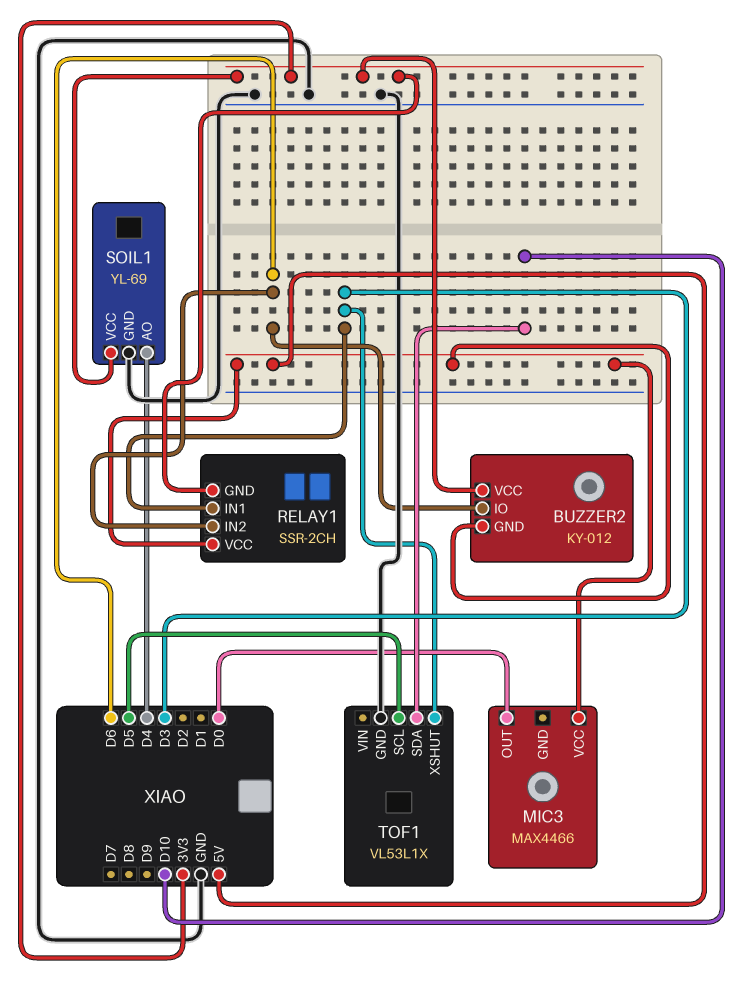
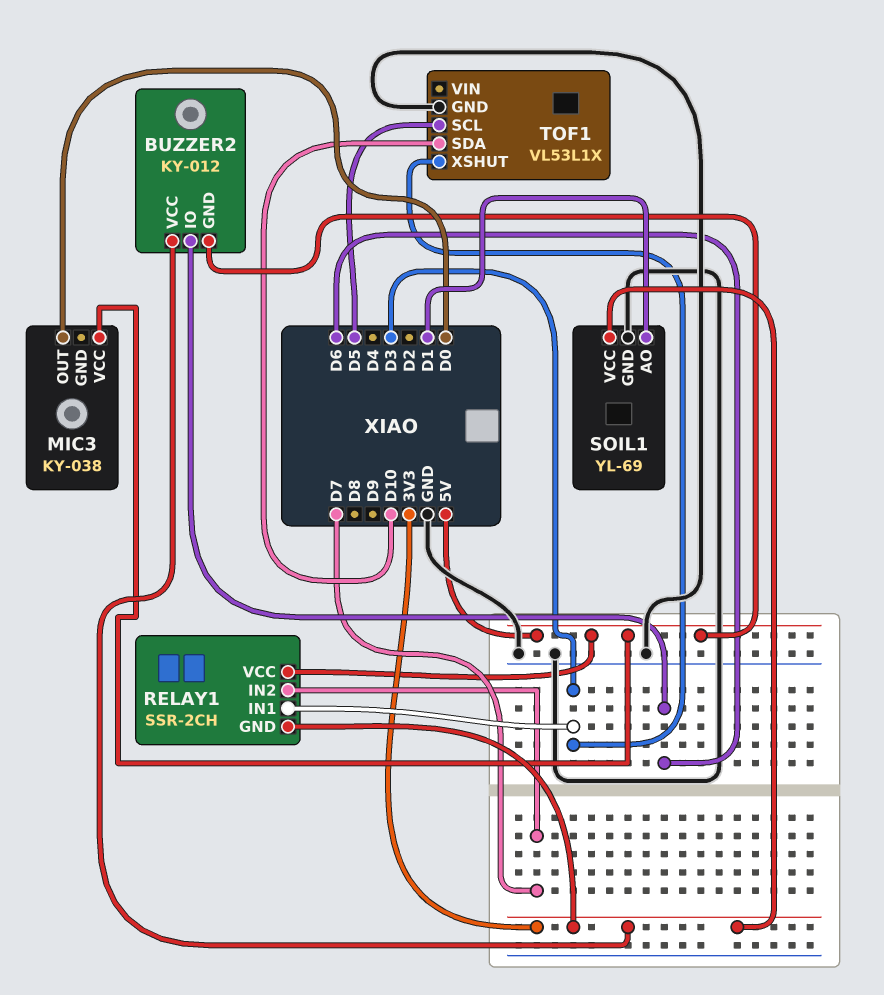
MIC3: MAX4466 -> KY-038
RELAY1 pin IN2: D6 -> D7
SOIL1 pin AO: D4 -> D1

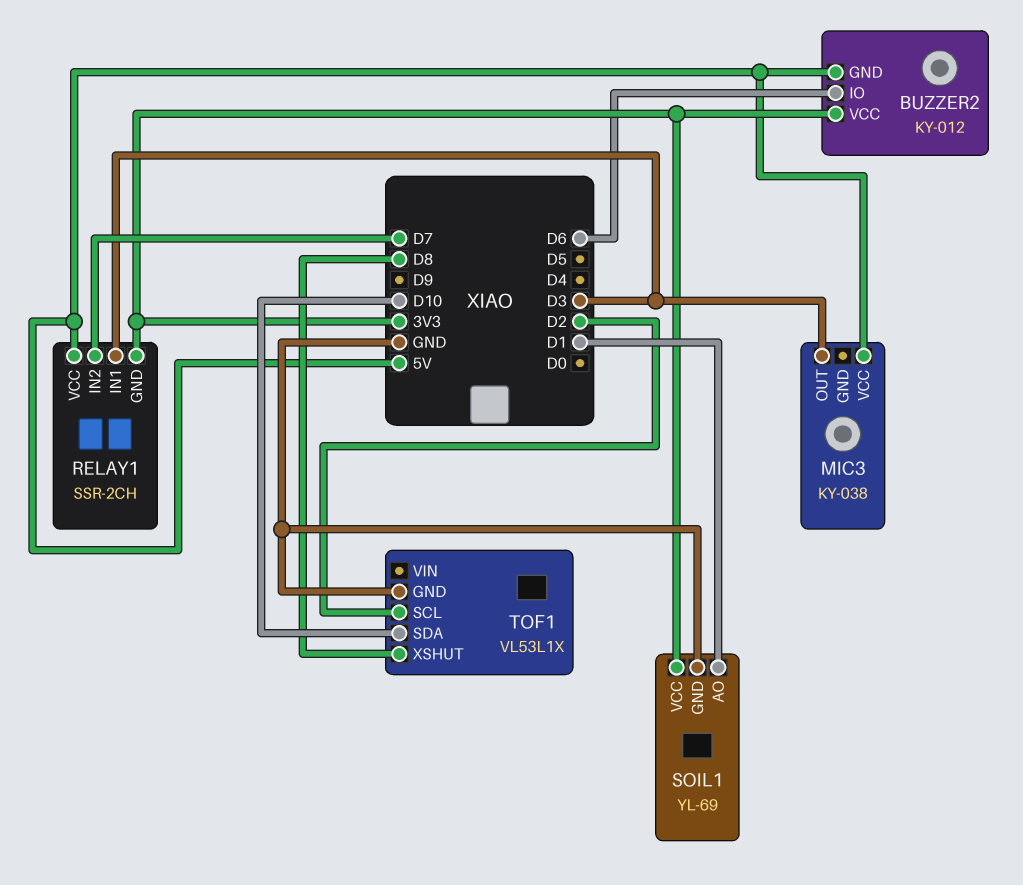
MIC3 pin OUT: D0 -> D3
TOF1 pin SCL: D5 -> D2
TOF1 pin XSHUT: D3 -> D8

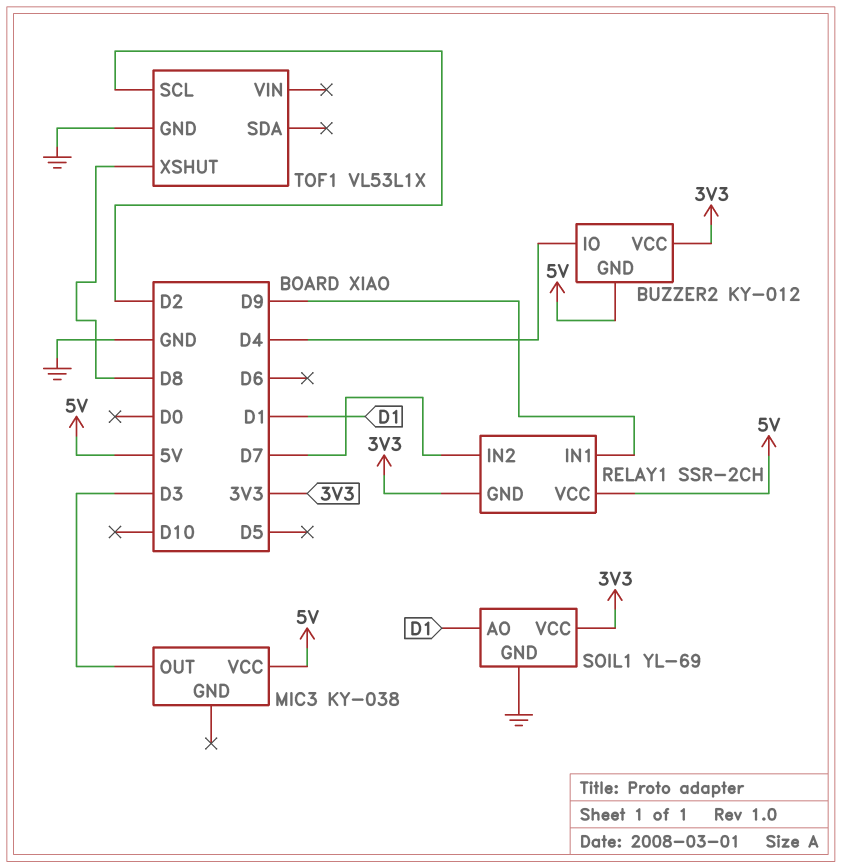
BUZZER2 pin IO: D6 -> D4
RELAY1 pin IN1: D3 -> D9
TOF1 pin SDA: D10 -> none

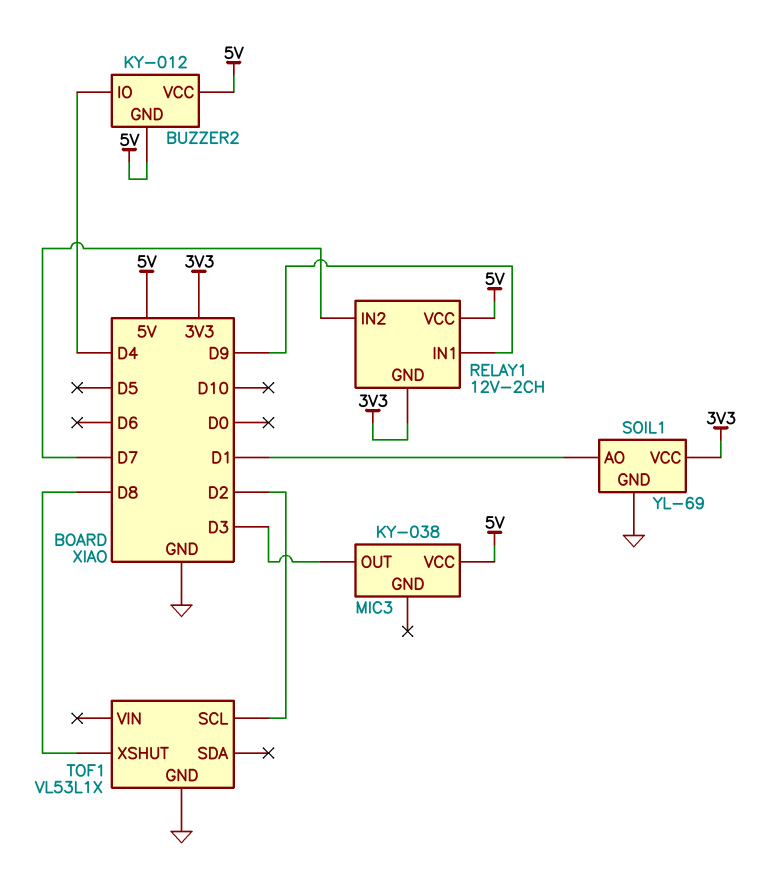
BUZZER2 pin VCC: 3V3 -> 5V
RELAY1: SSR-2CH -> 12V-2CH

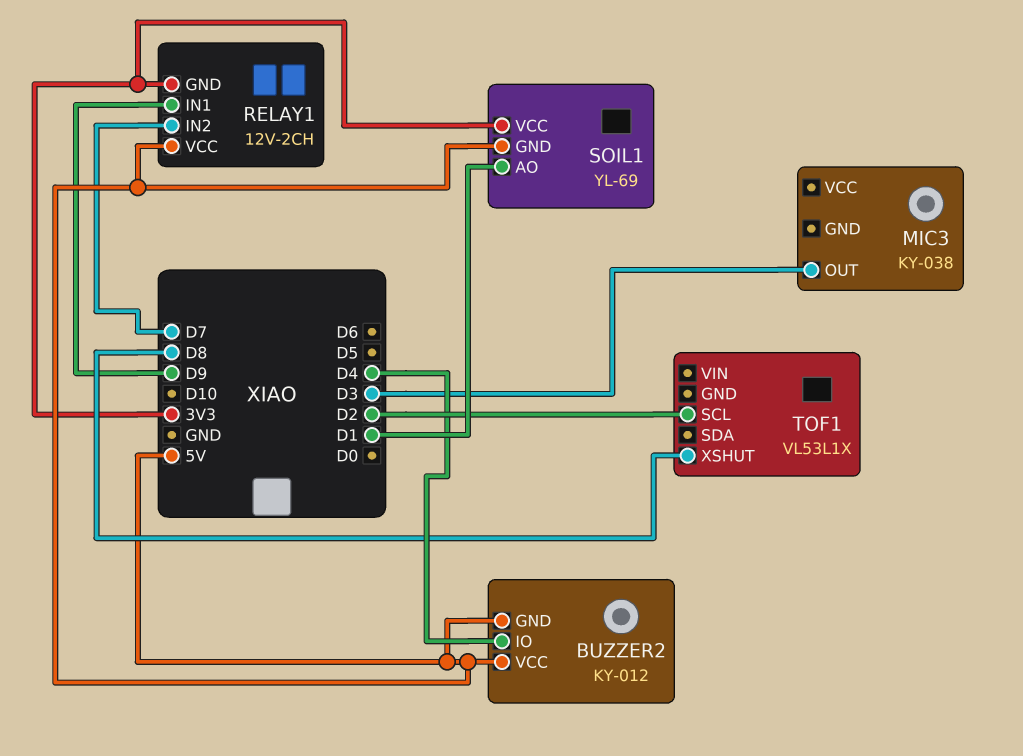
MIC3 pin VCC: 5V -> none
SOIL1 pin GND: GND -> 5V
TOF1 pin GND: GND -> none

